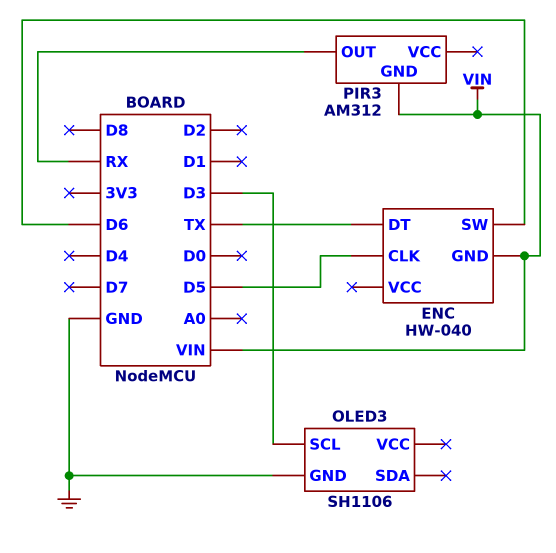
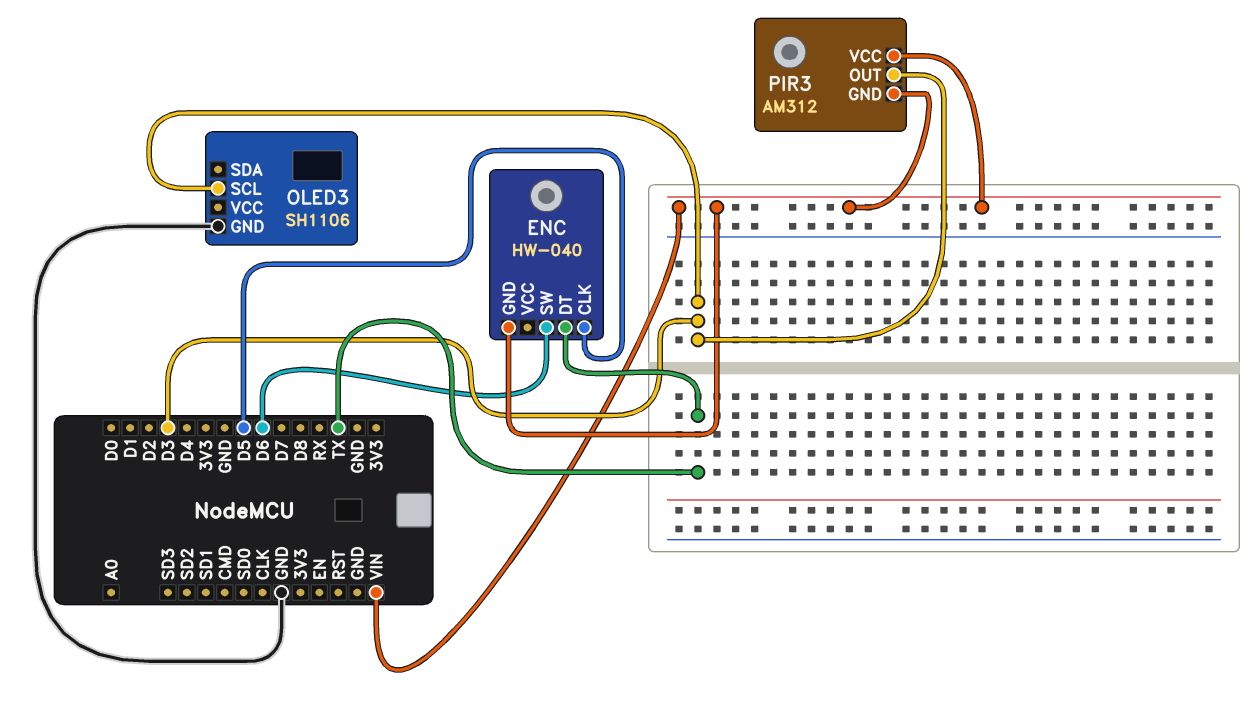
PIR3 pin OUT: RX -> D3
PIR3 pin VCC: none -> VIN

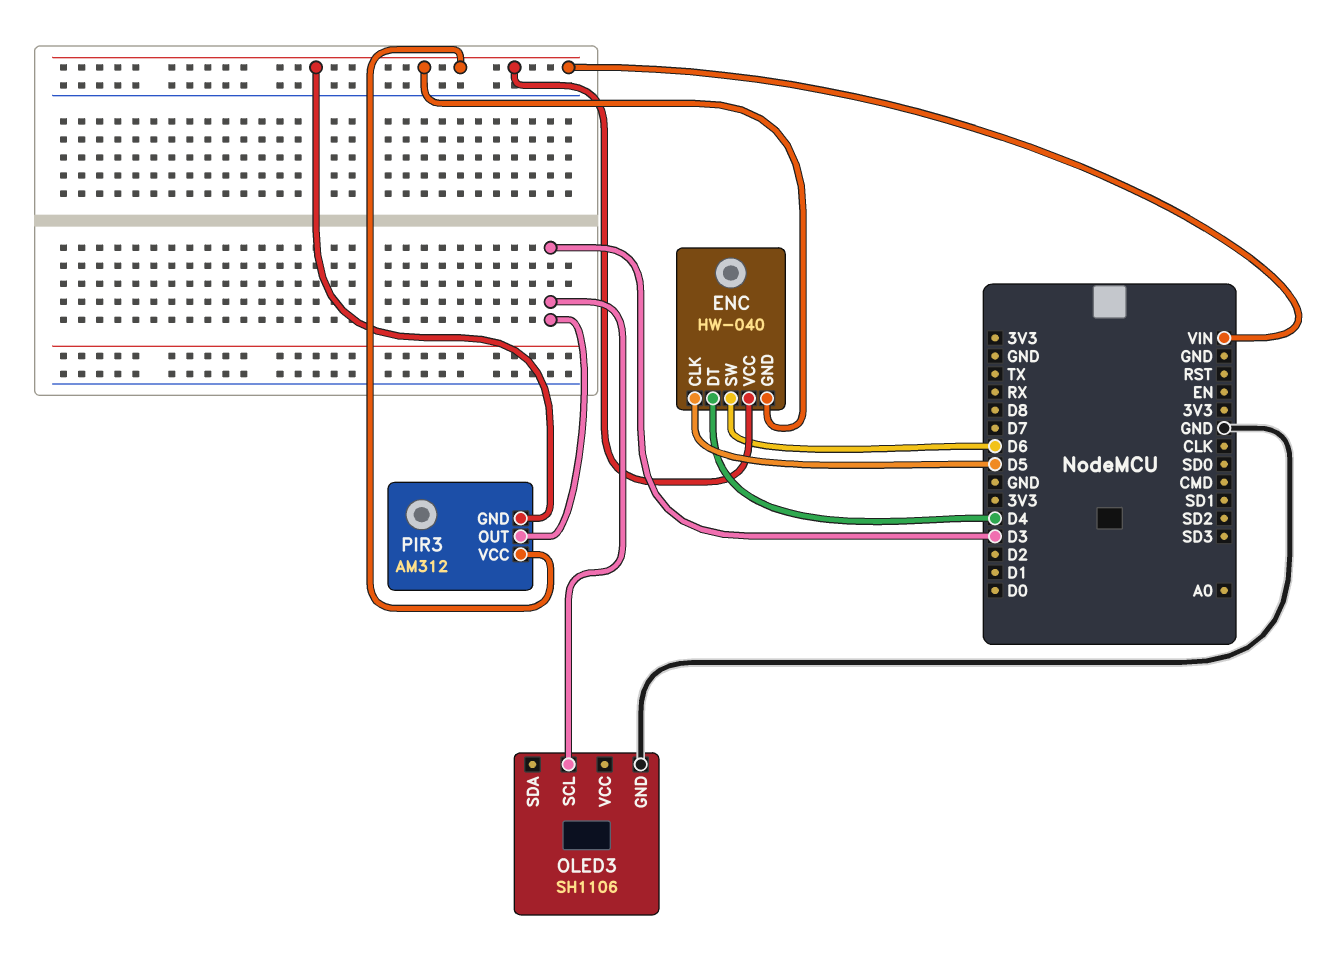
ENC pin DT: TX -> D4
ENC pin VCC: none -> VIN

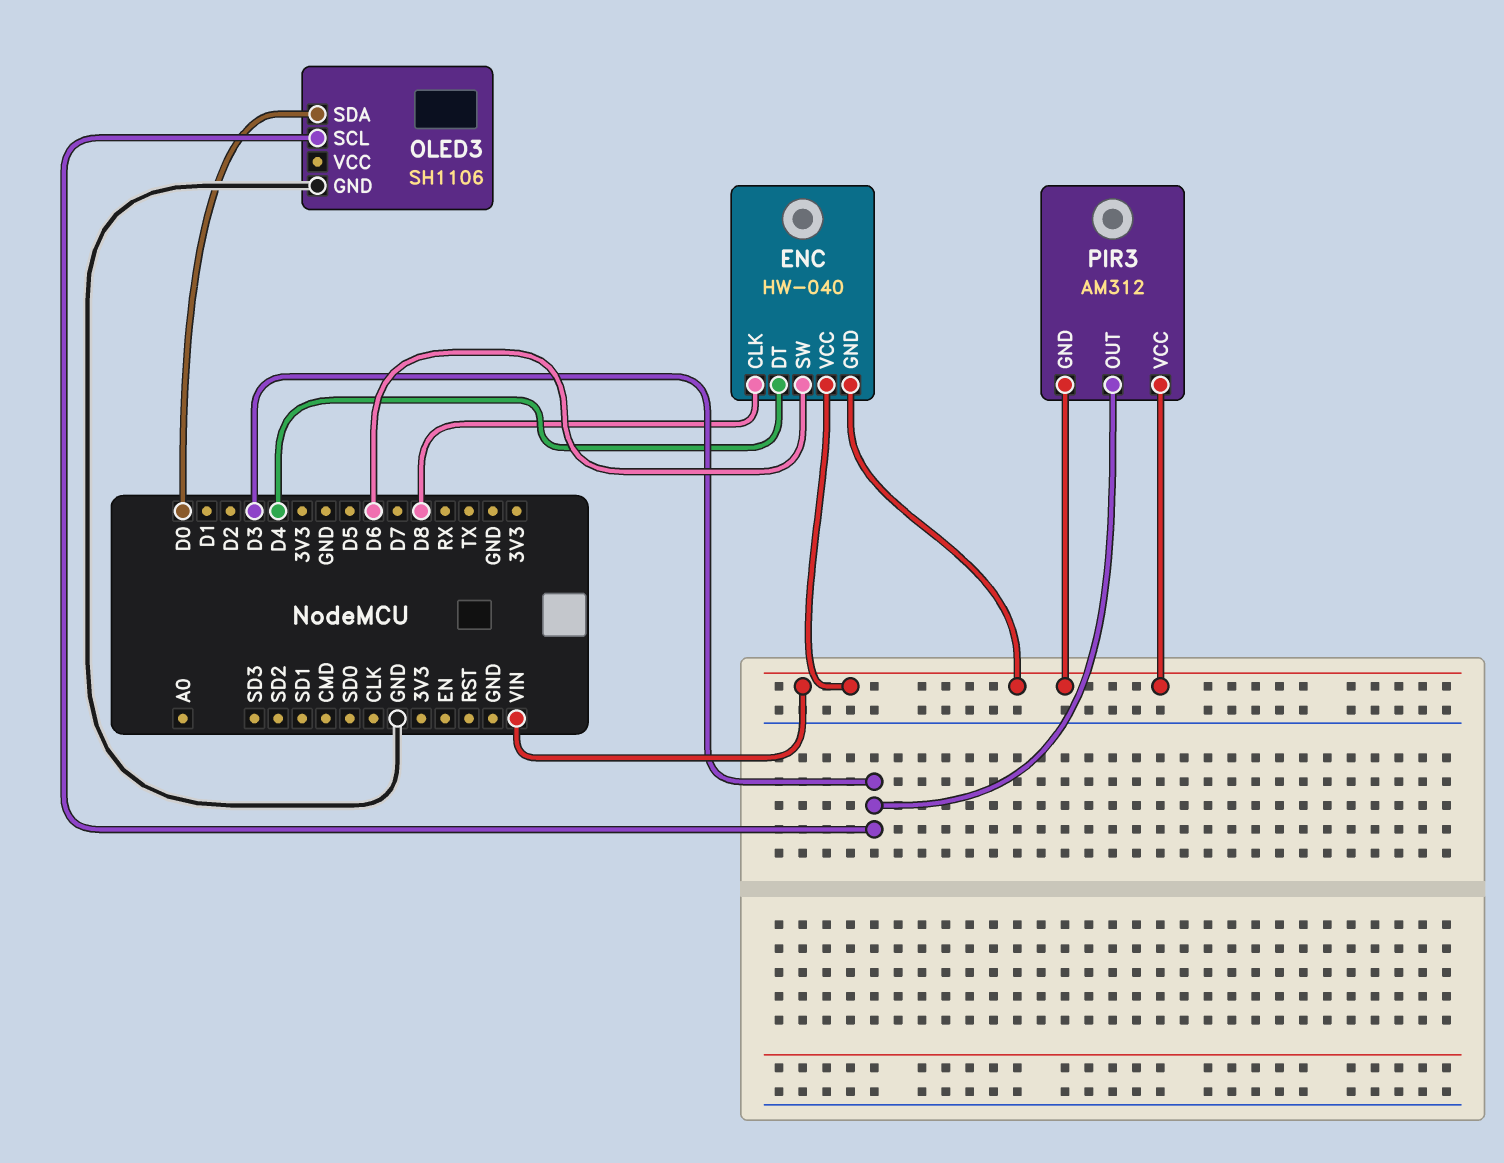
ENC pin CLK: D5 -> D8
OLED3 pin SDA: none -> D0

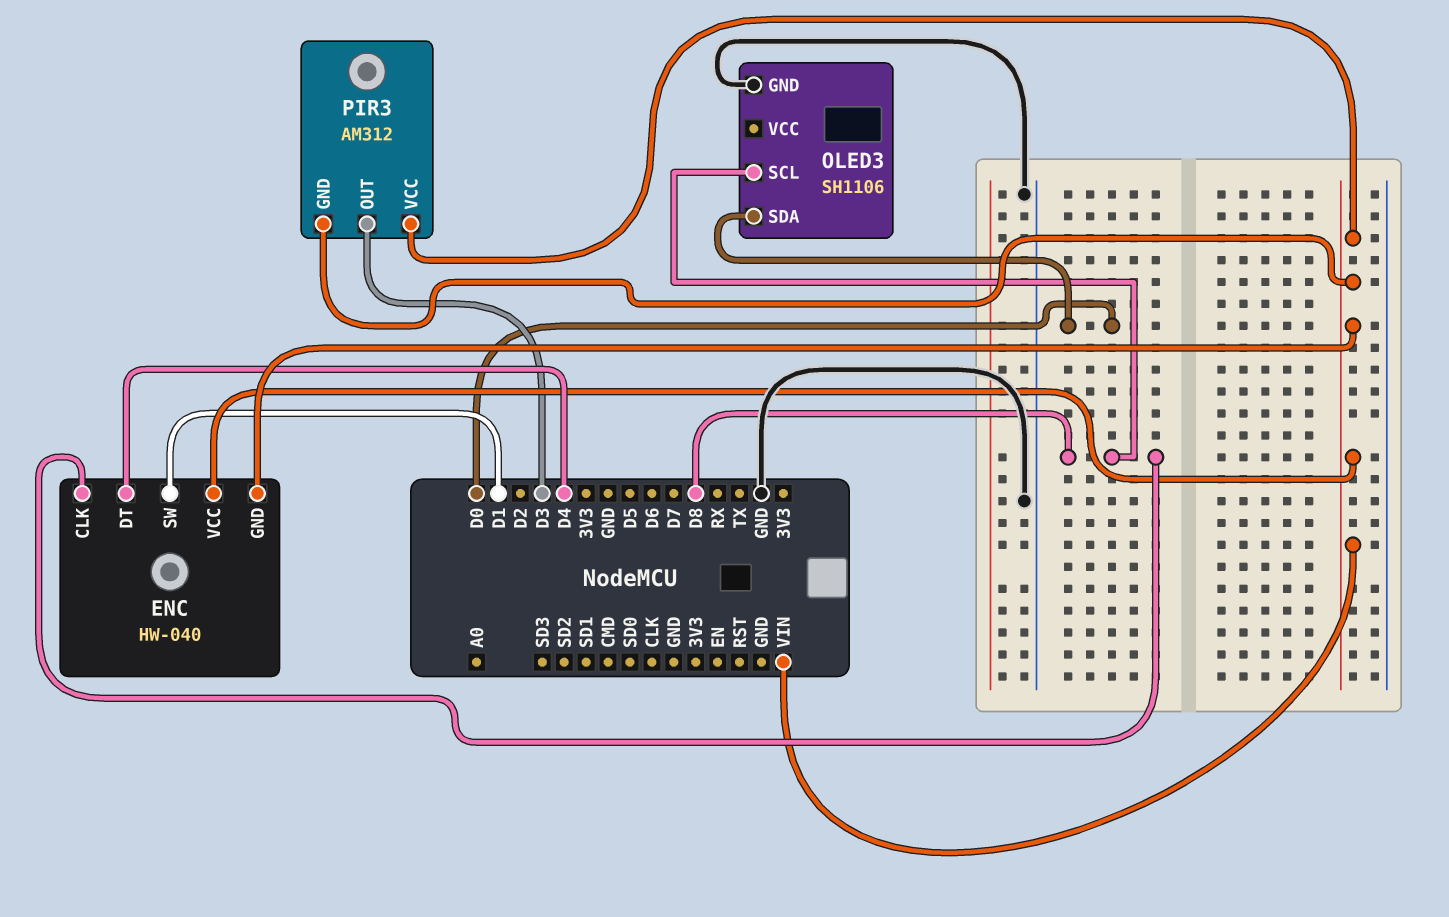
ENC pin SW: D6 -> D1
OLED3 pin SCL: D3 -> D8

